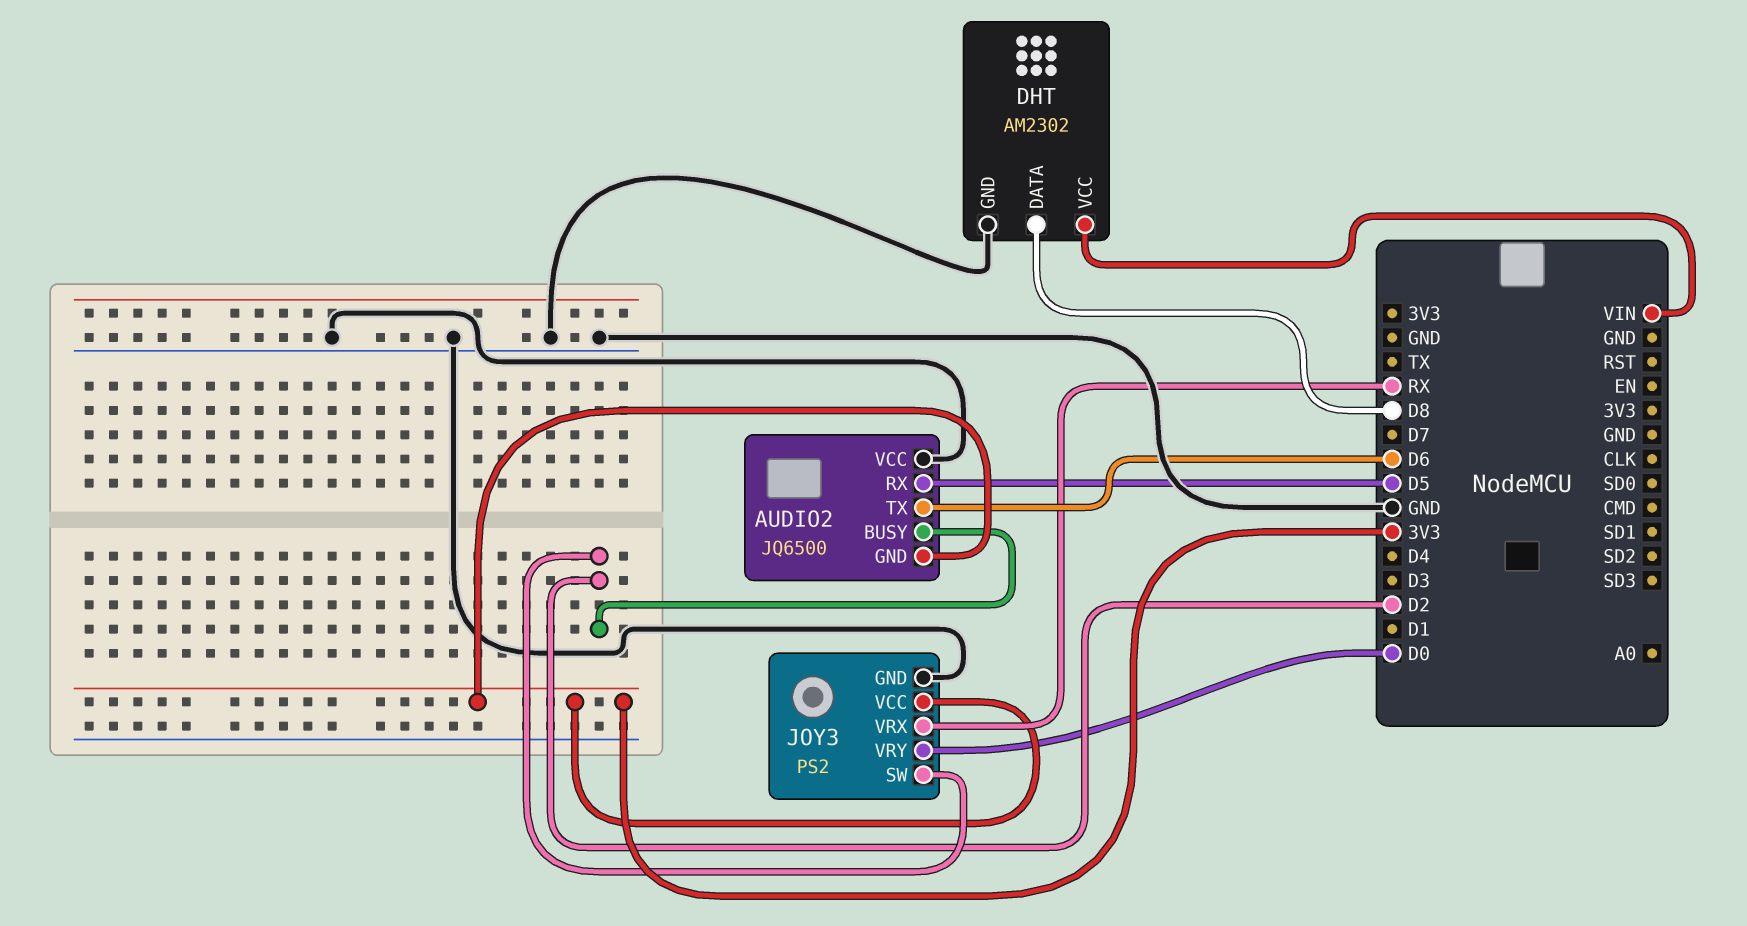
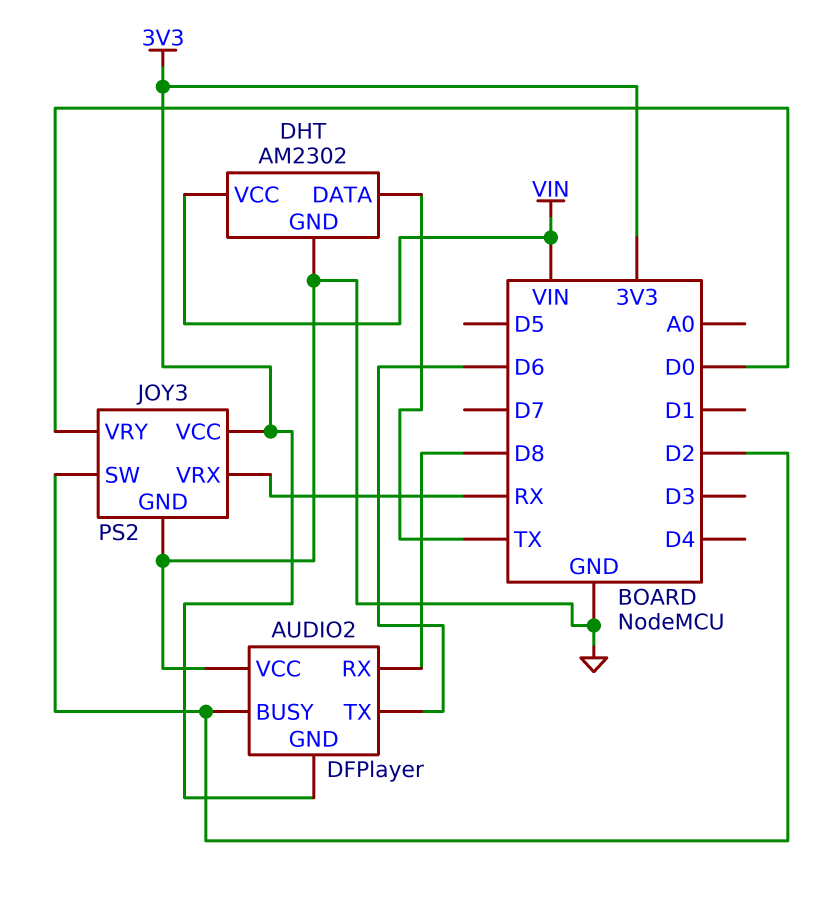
AUDIO2: JQ6500 -> DFPlayer
AUDIO2 pin RX: D5 -> D8
DHT pin DATA: D8 -> TX

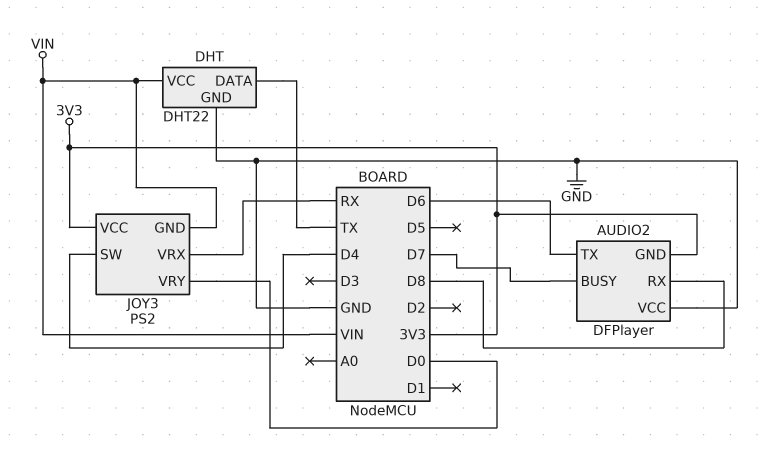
AUDIO2 pin BUSY: D2 -> D7
DHT: AM2302 -> DHT22
JOY3 pin GND: GND -> VIN
JOY3 pin SW: D2 -> D4

